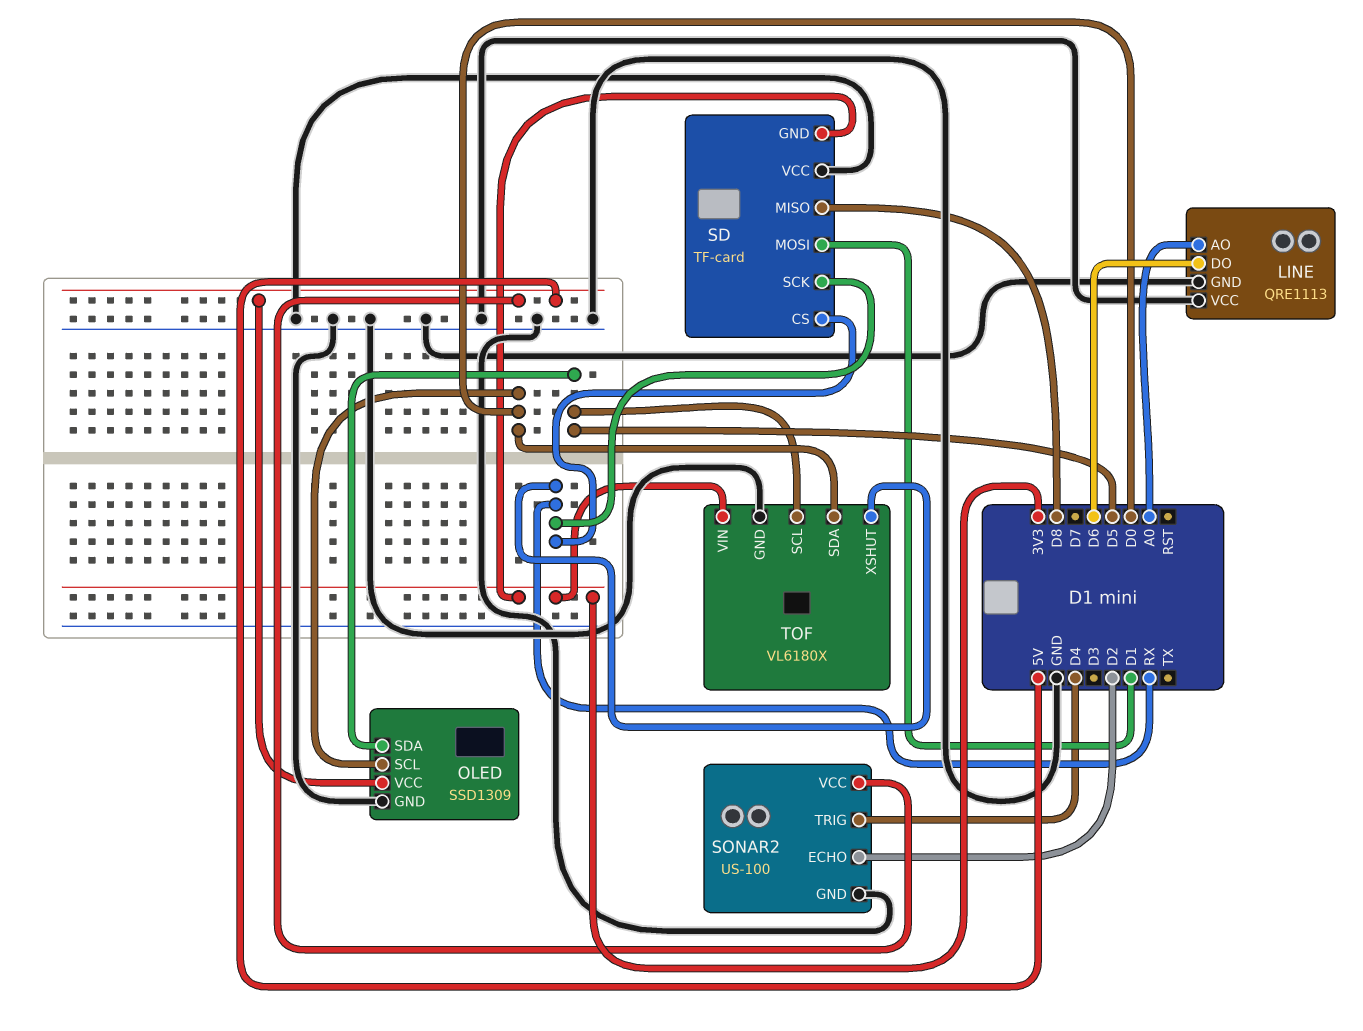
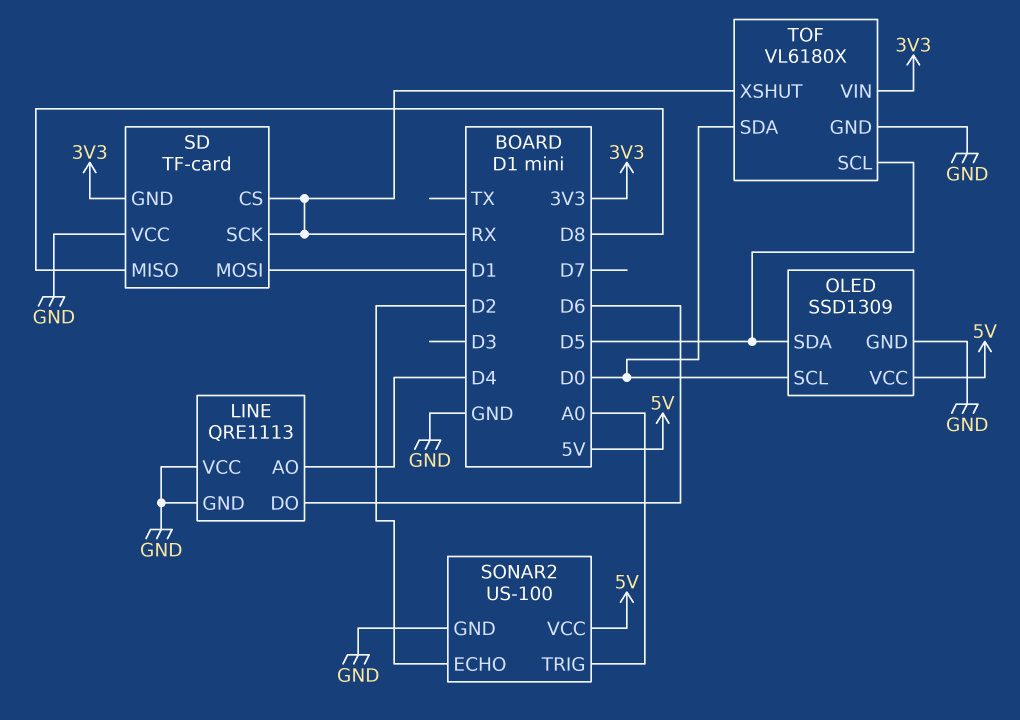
LINE pin AO: A0 -> D4
SONAR2 pin TRIG: D4 -> A0

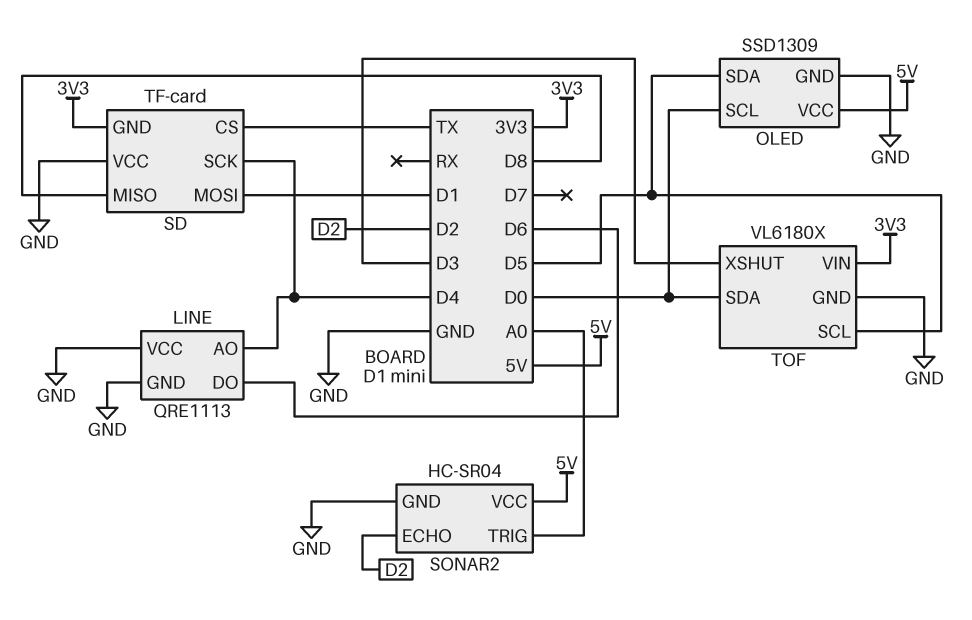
SD pin CS: RX -> TX
SD pin SCK: RX -> D4
SONAR2: US-100 -> HC-SR04
TOF pin XSHUT: RX -> D3

